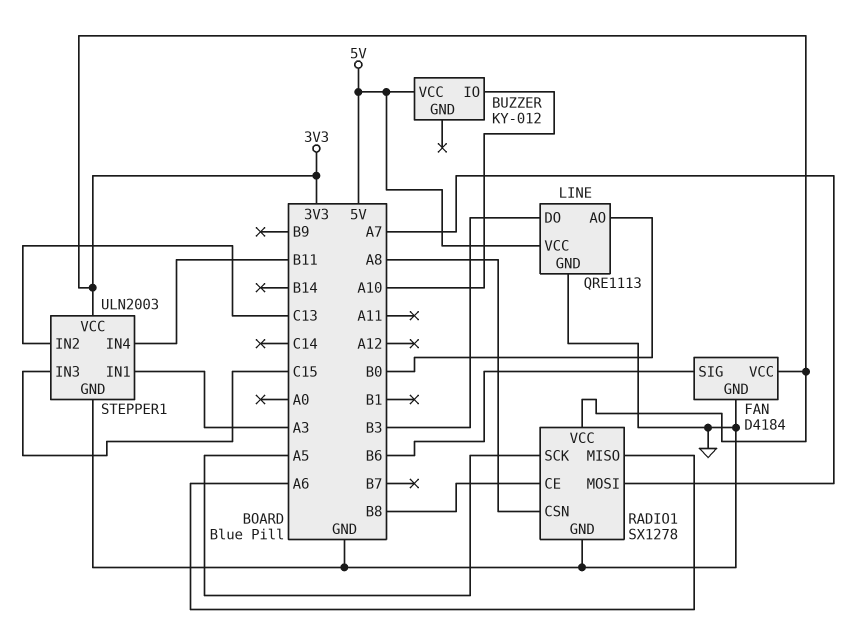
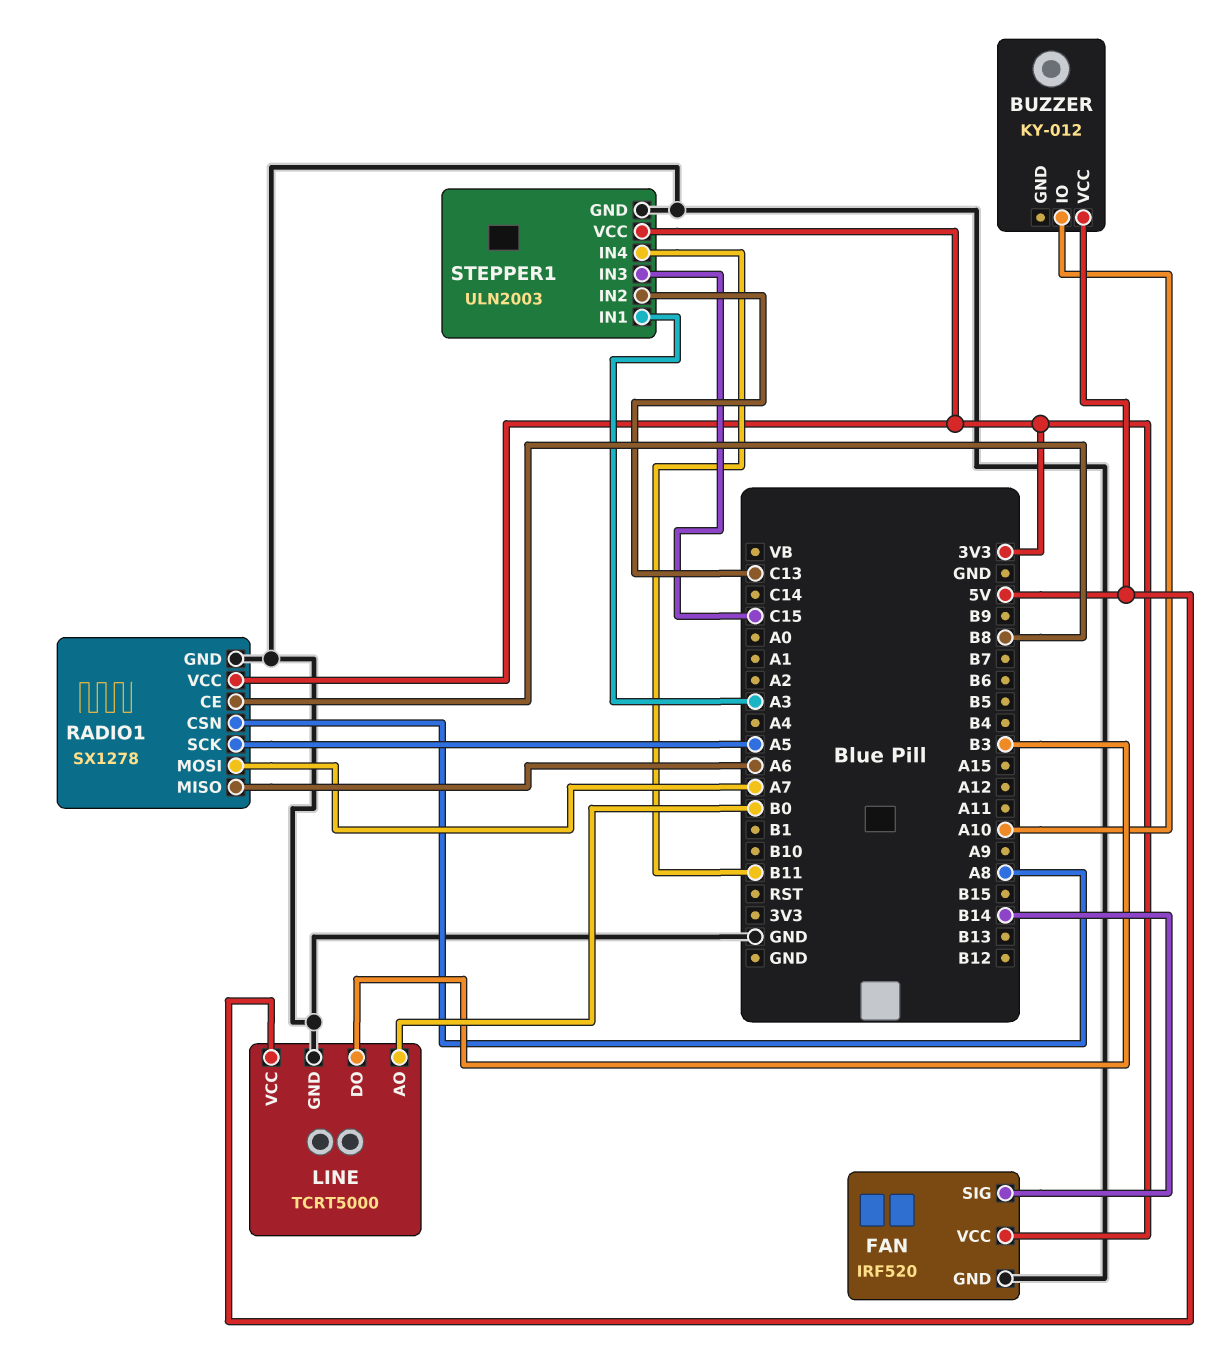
FAN: D4184 -> IRF520
FAN pin SIG: B6 -> B14
LINE: QRE1113 -> TCRT5000

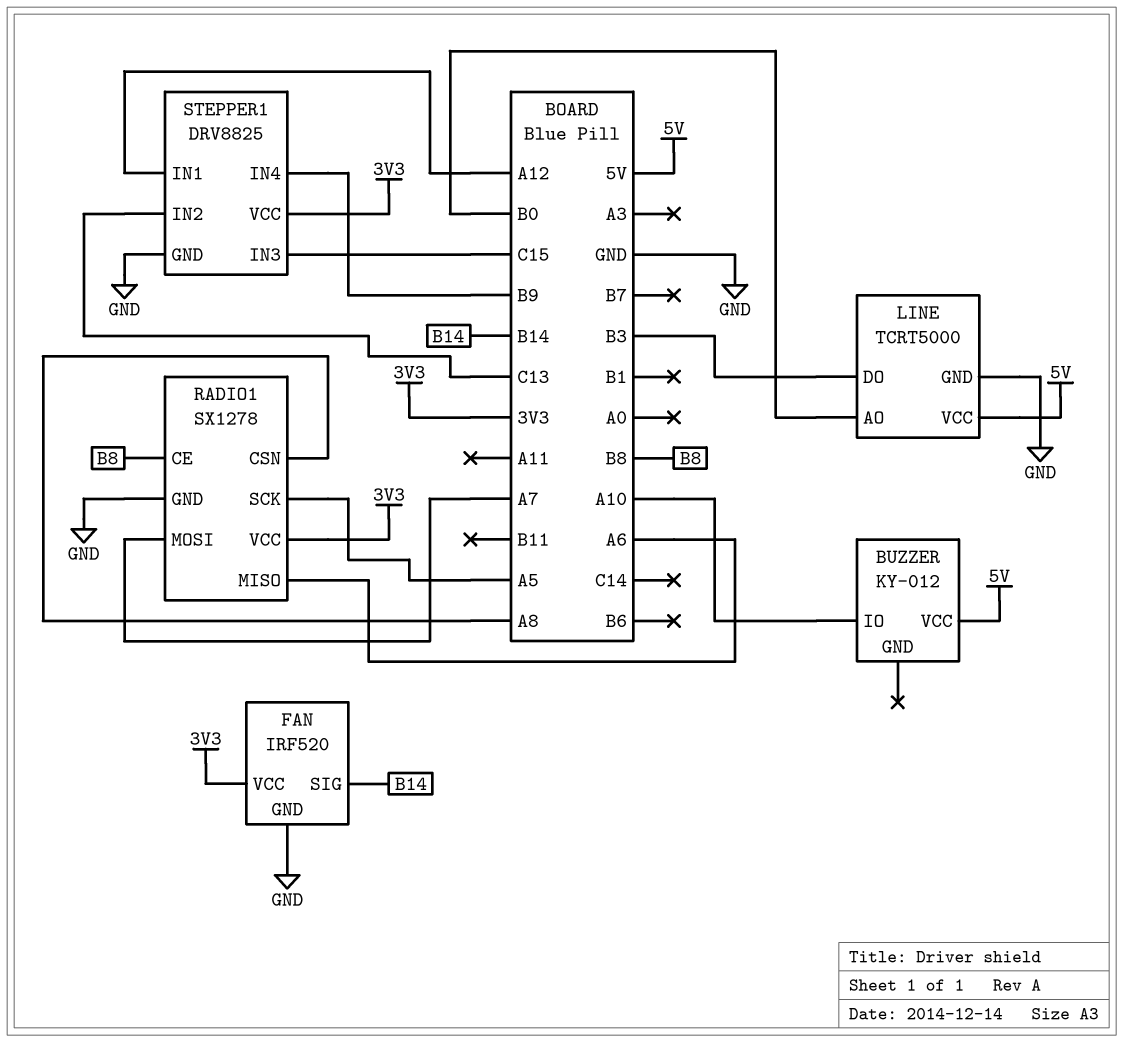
STEPPER1: ULN2003 -> DRV8825
STEPPER1 pin IN1: A3 -> A12
STEPPER1 pin IN4: B11 -> B9

